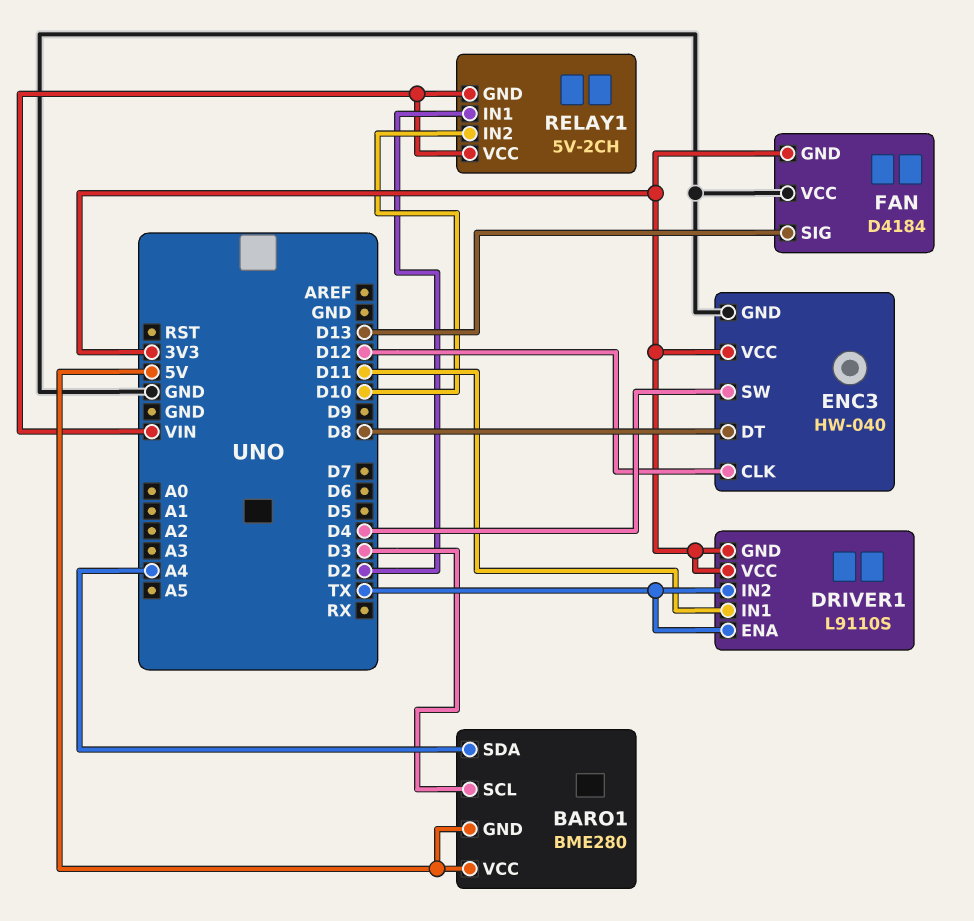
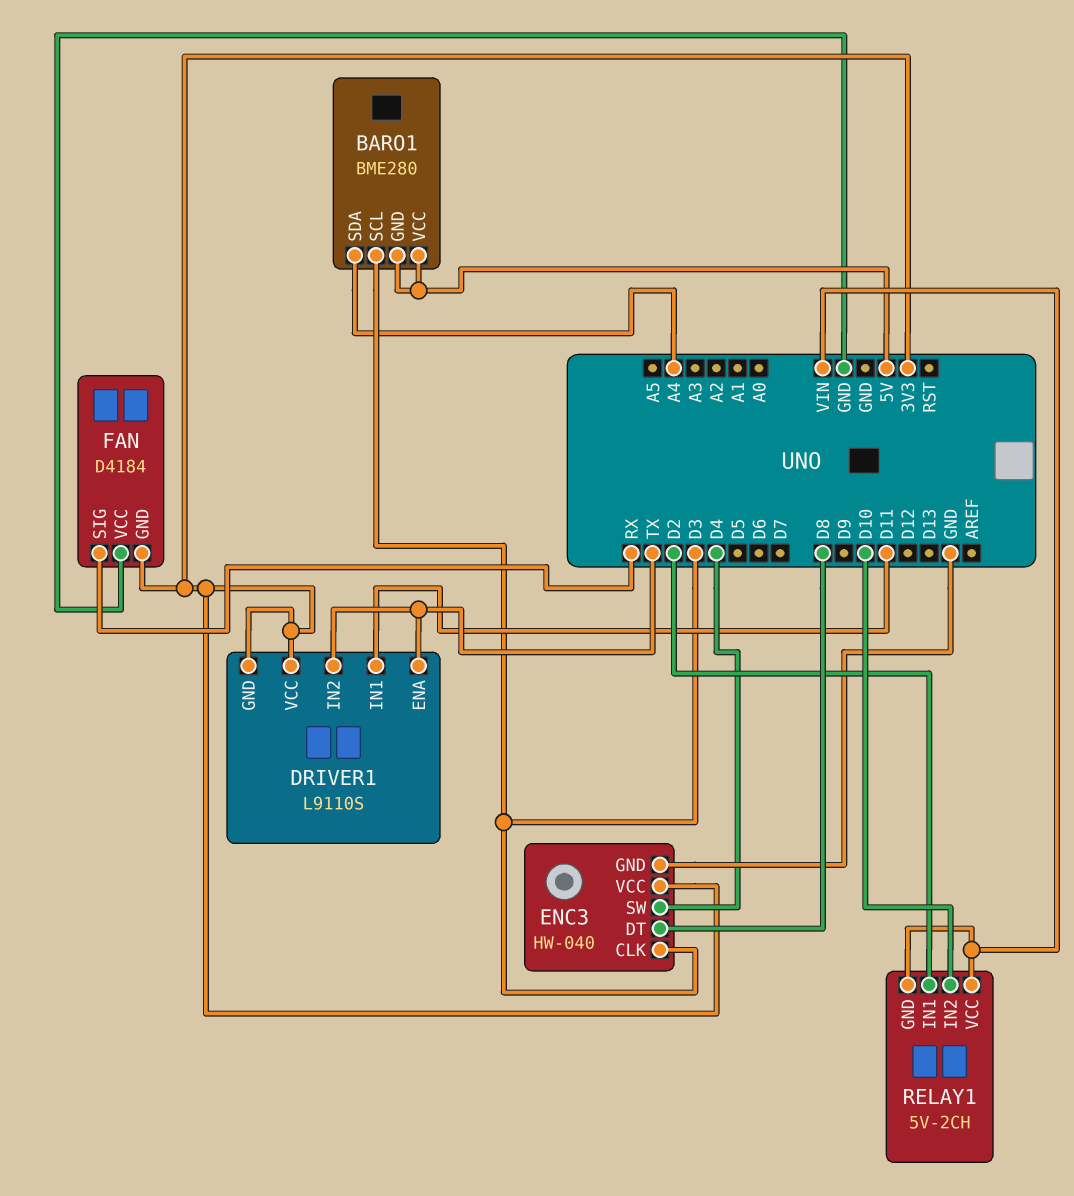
ENC3 pin CLK: D12 -> D3
FAN pin SIG: D13 -> RX

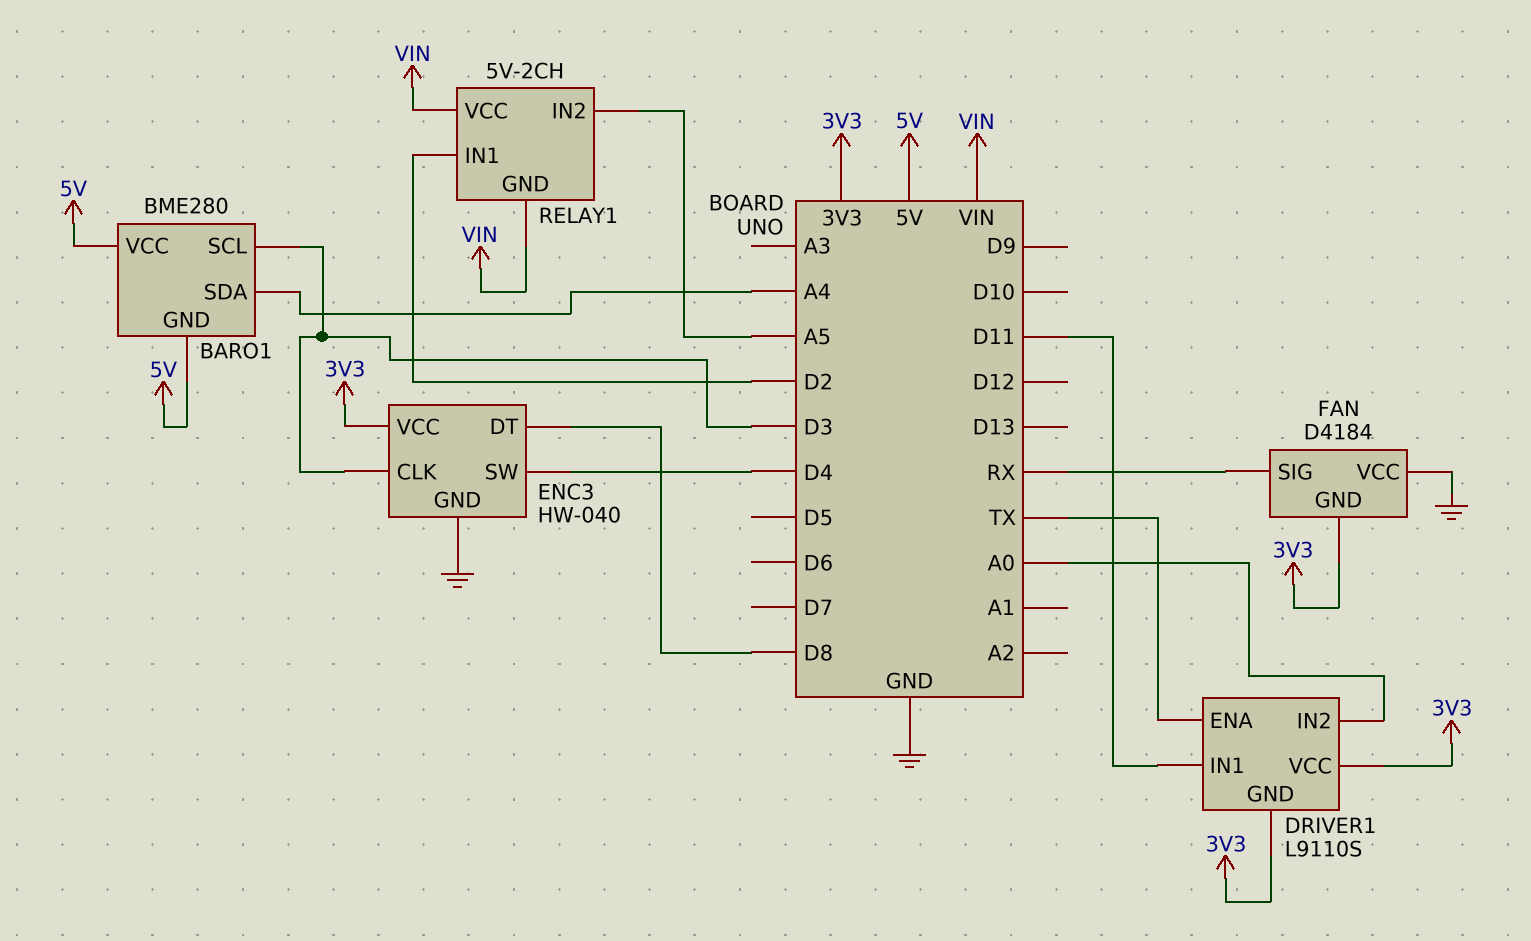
DRIVER1 pin IN2: TX -> A0
RELAY1 pin IN2: D10 -> A5

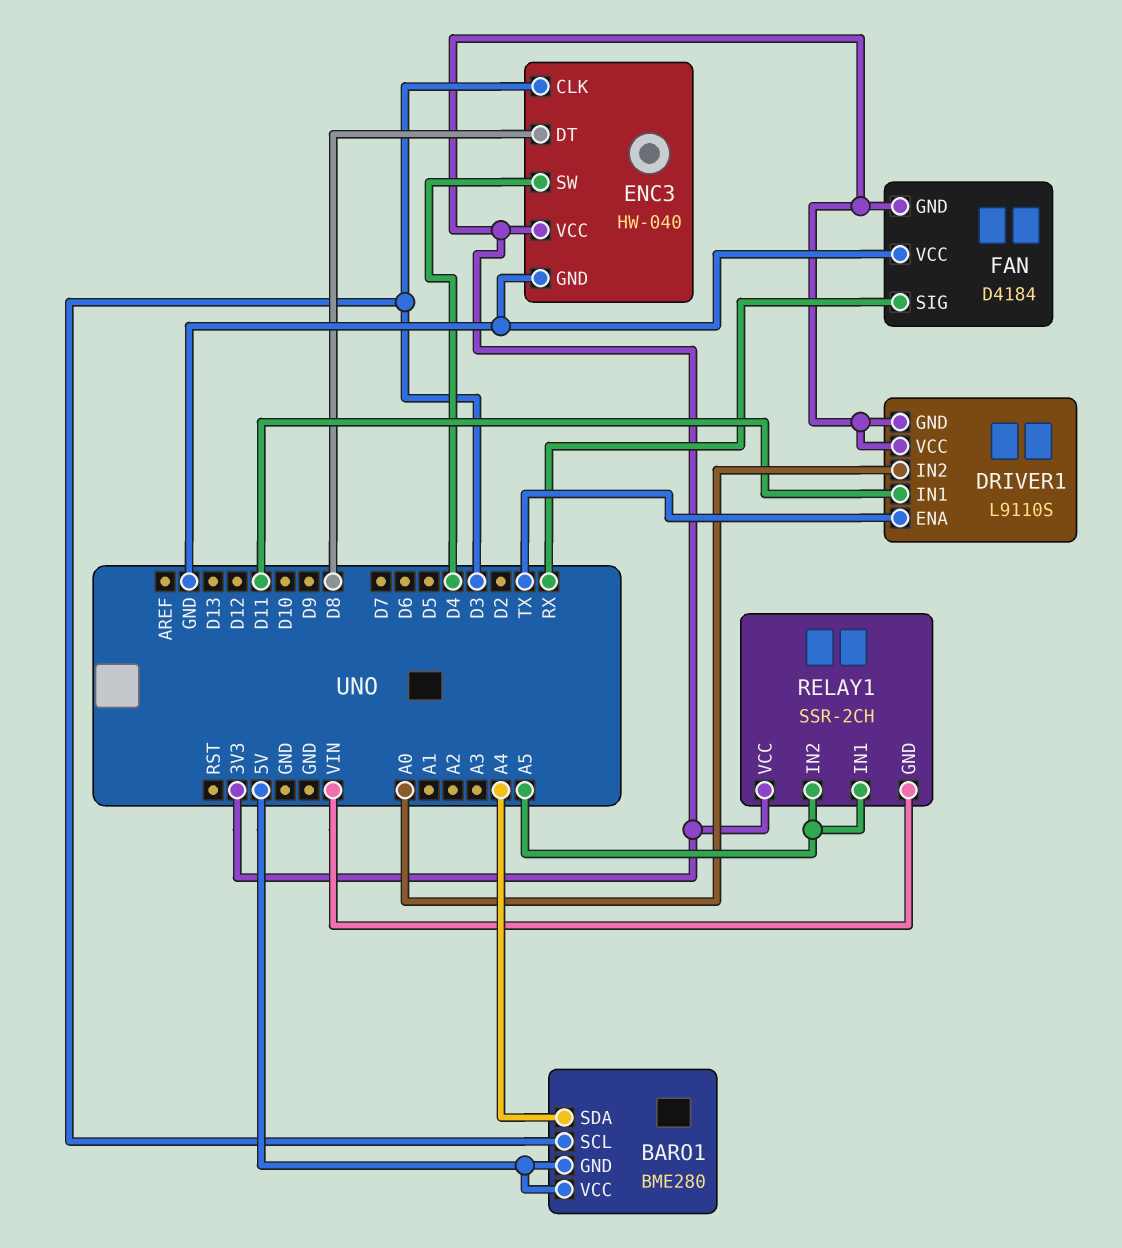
RELAY1: 5V-2CH -> SSR-2CH
RELAY1 pin IN1: D2 -> A5
RELAY1 pin VCC: VIN -> 3V3

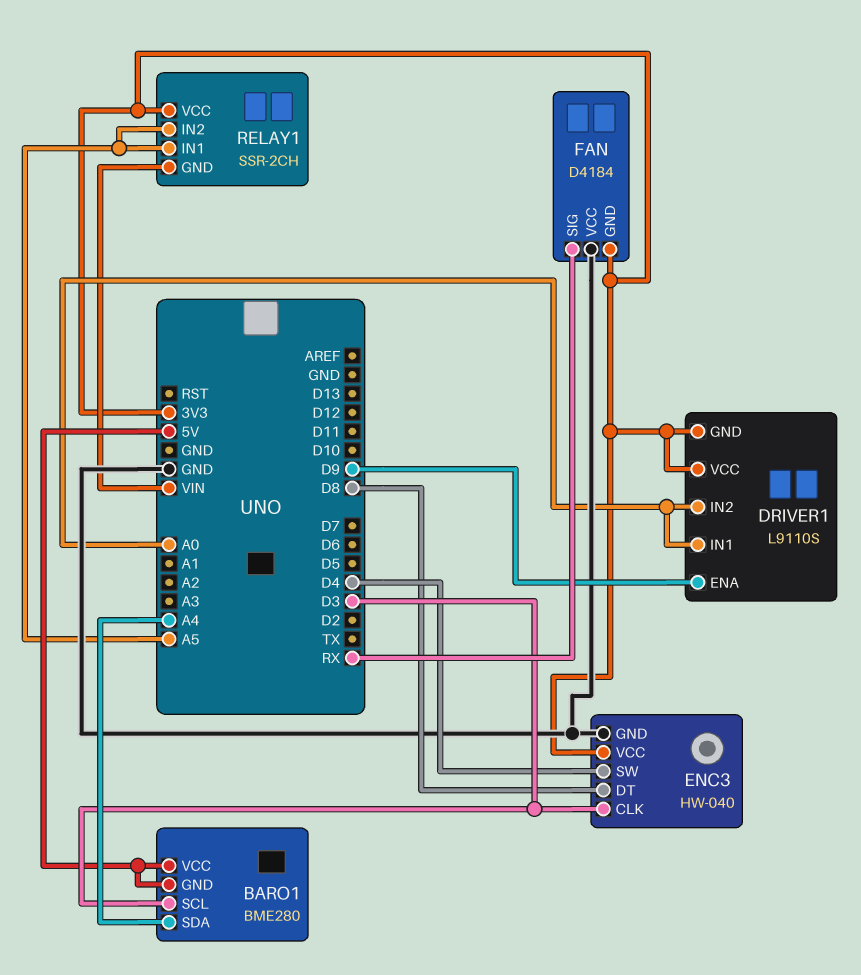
DRIVER1 pin ENA: TX -> D9
DRIVER1 pin IN1: D11 -> A0

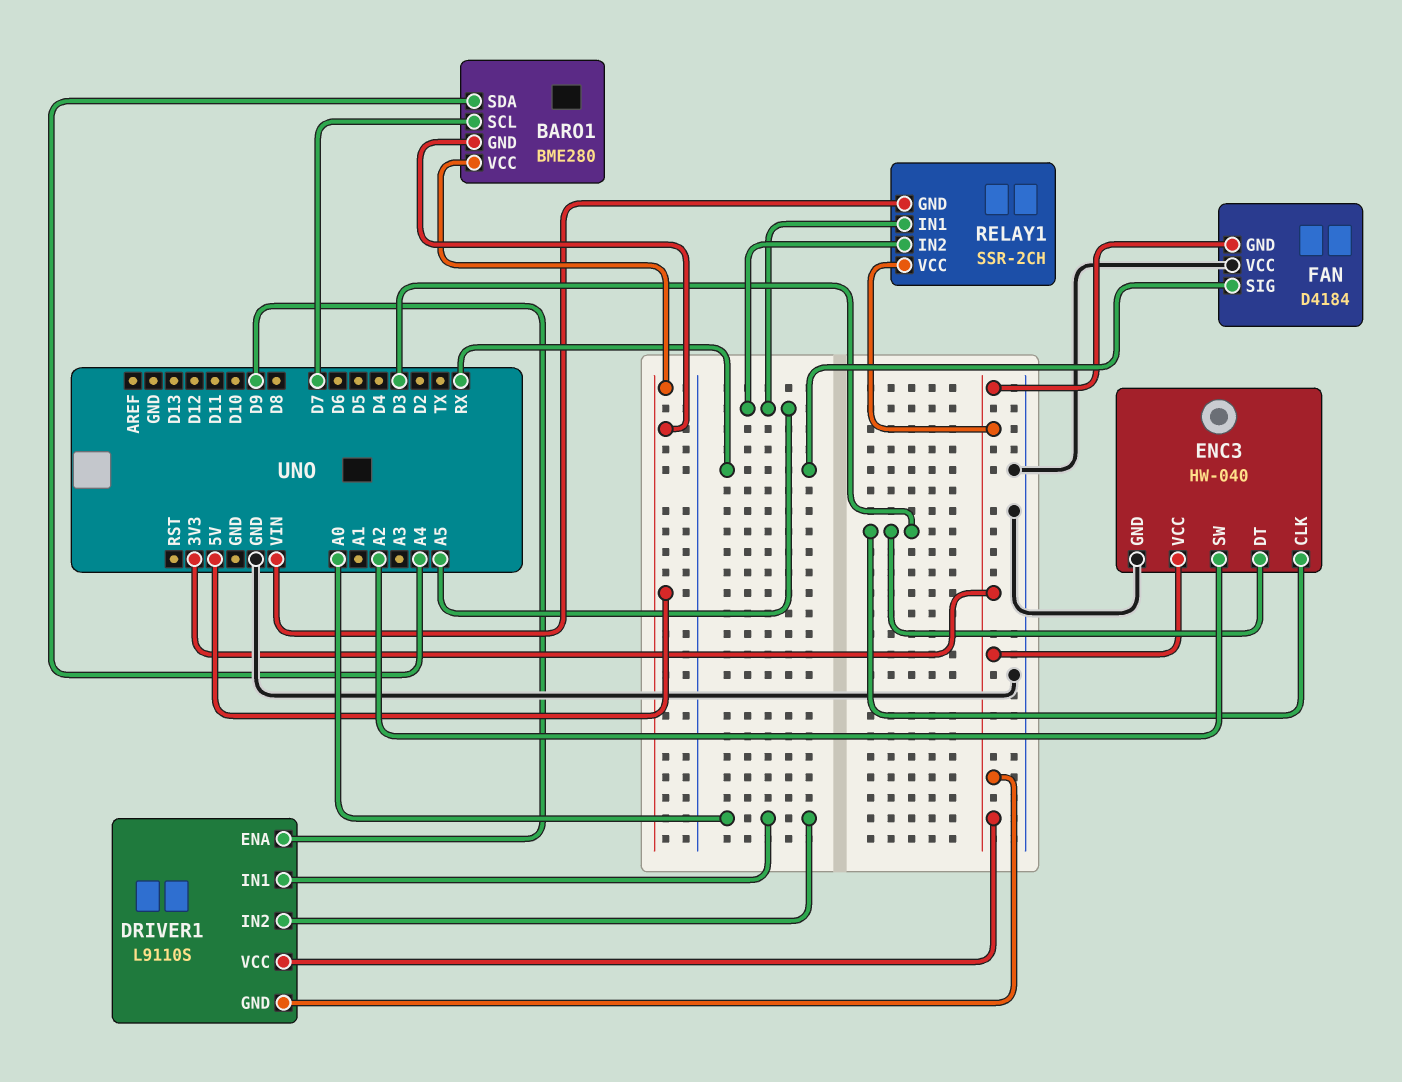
BARO1 pin SCL: D3 -> D7
ENC3 pin DT: D8 -> D3
ENC3 pin SW: D4 -> A2

